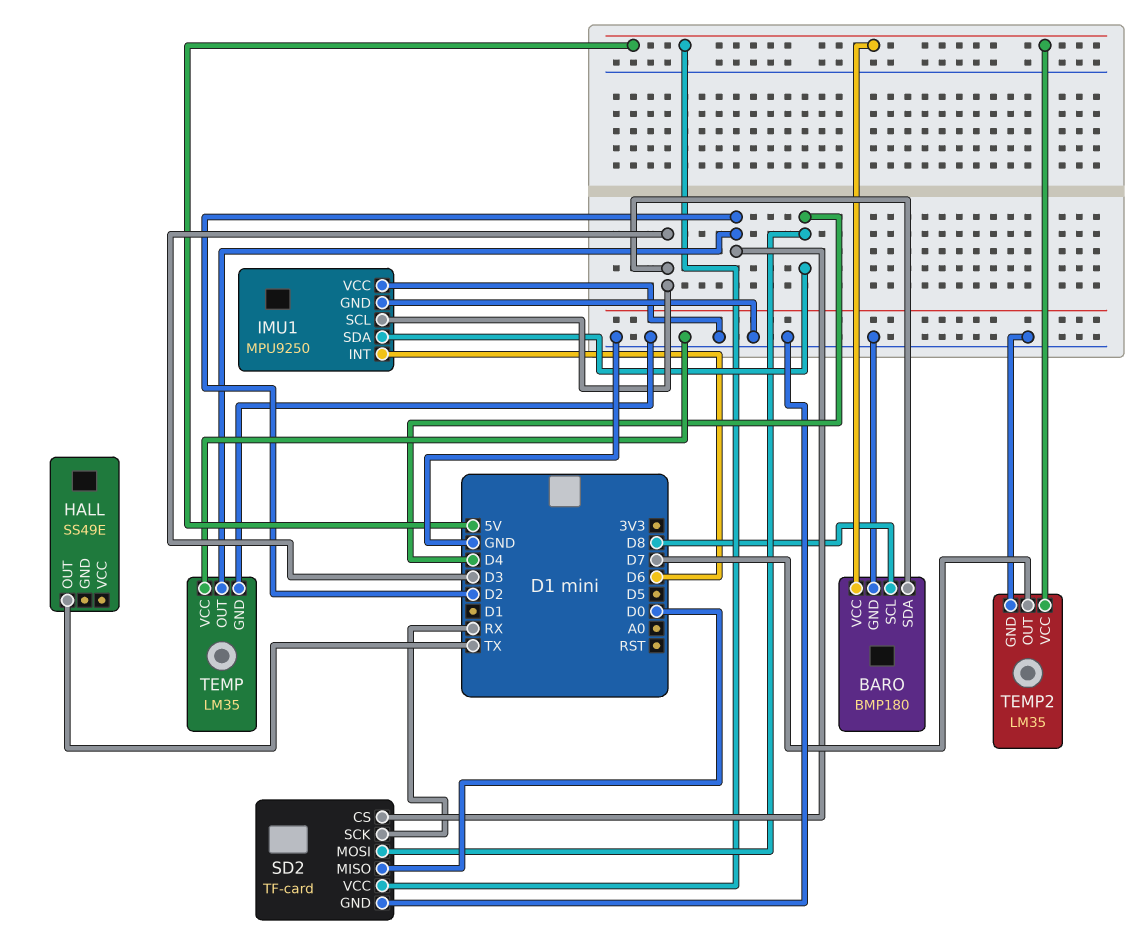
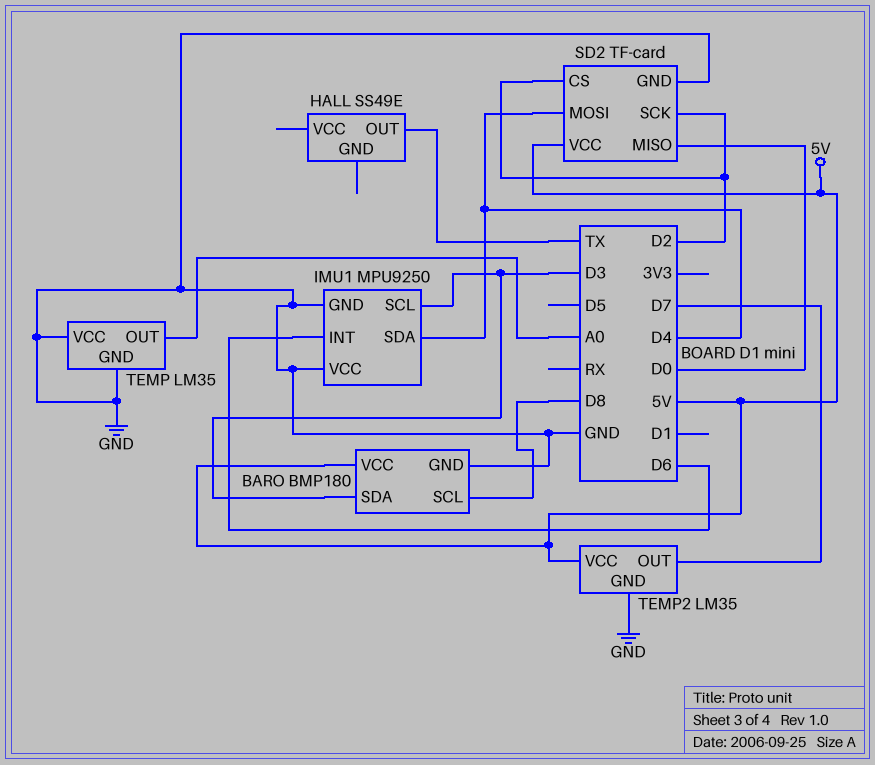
SD2 pin SCK: RX -> D2
TEMP pin OUT: D2 -> A0

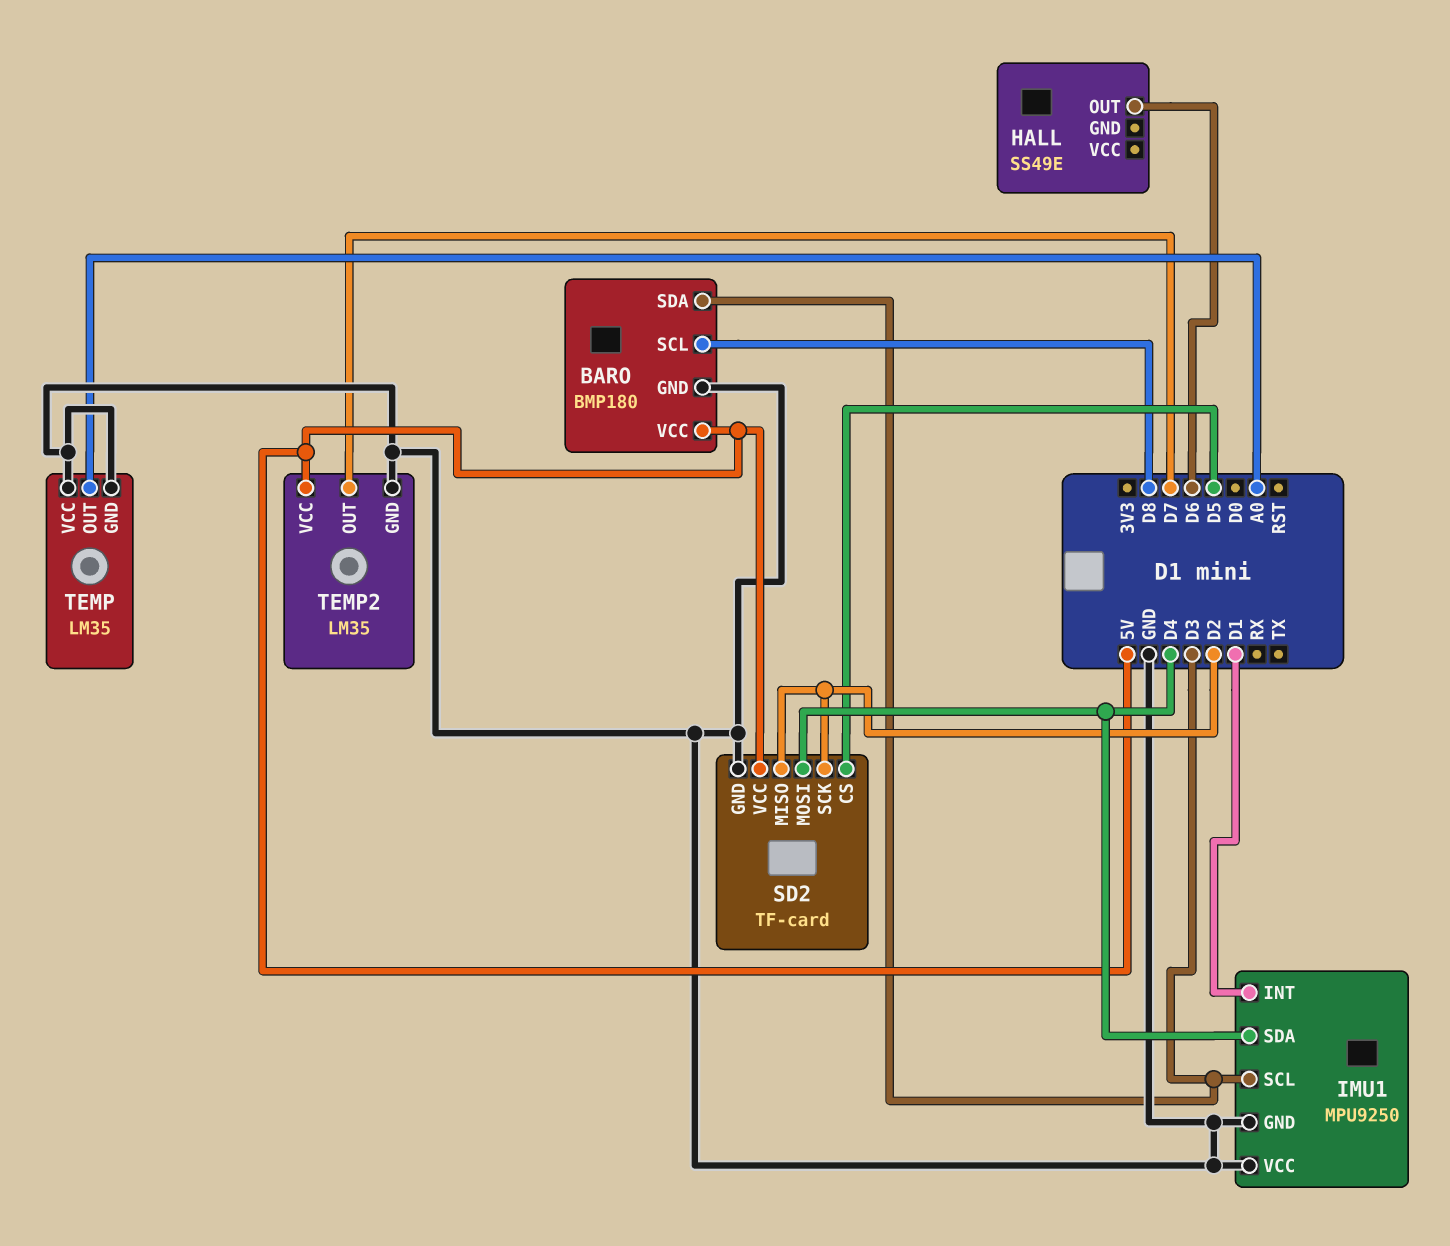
HALL pin OUT: TX -> D6
IMU1 pin INT: D6 -> D1
SD2 pin CS: D2 -> D5
SD2 pin MISO: D0 -> D2

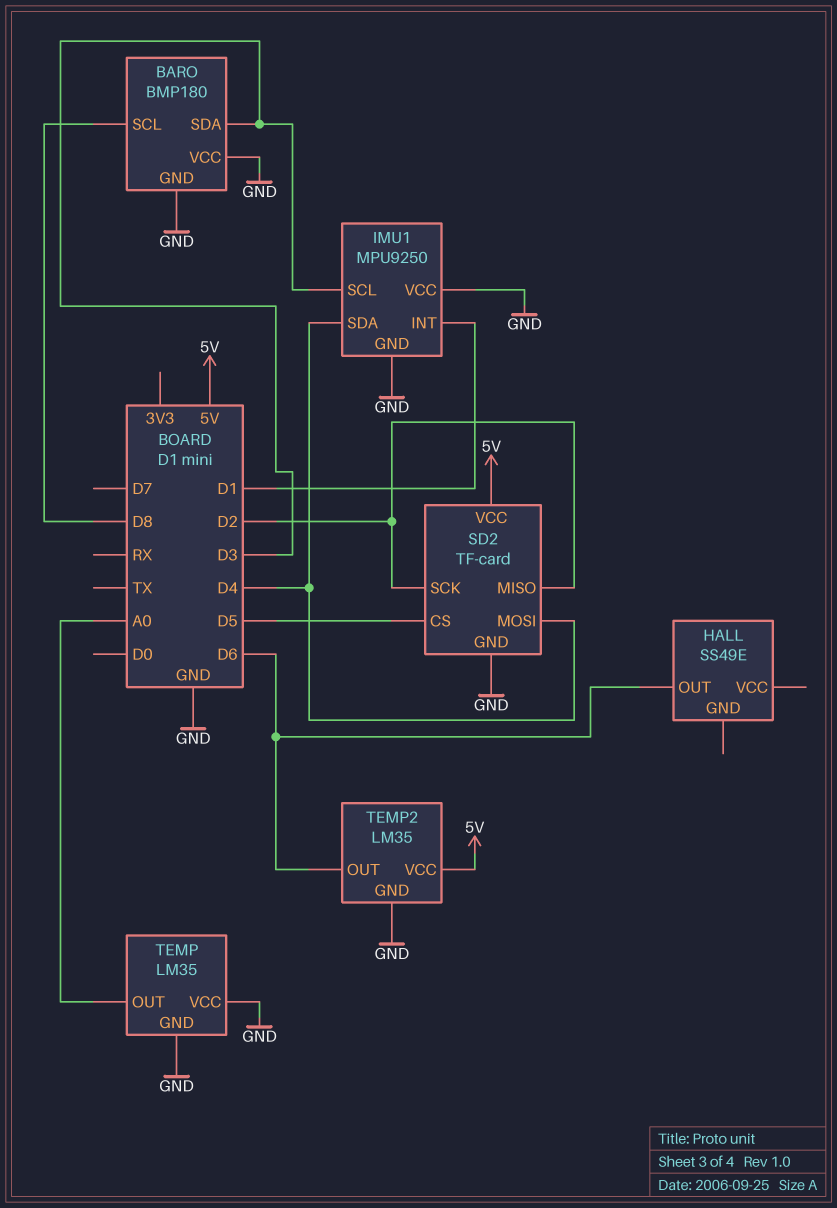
BARO pin VCC: 5V -> GND
TEMP2 pin OUT: D7 -> D6

